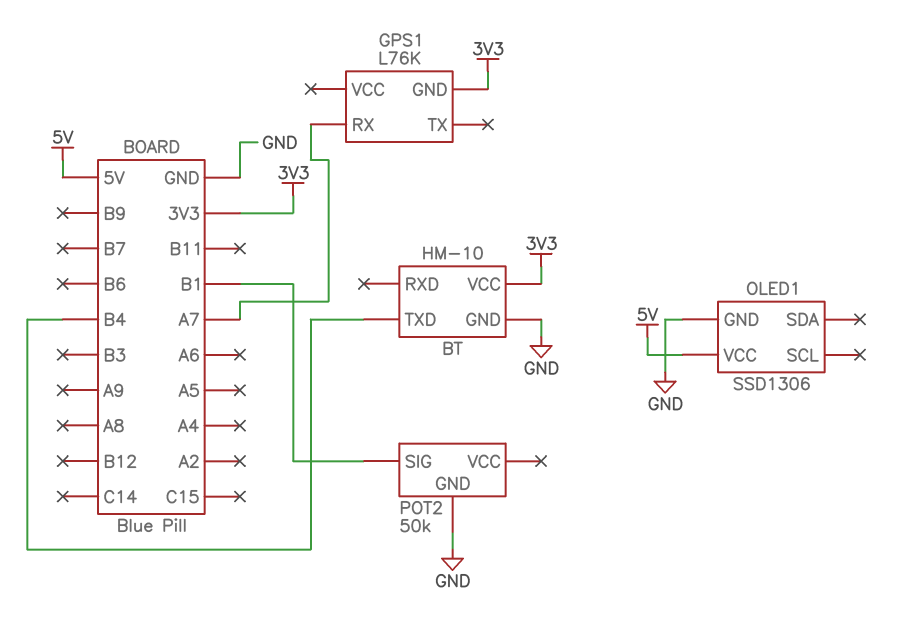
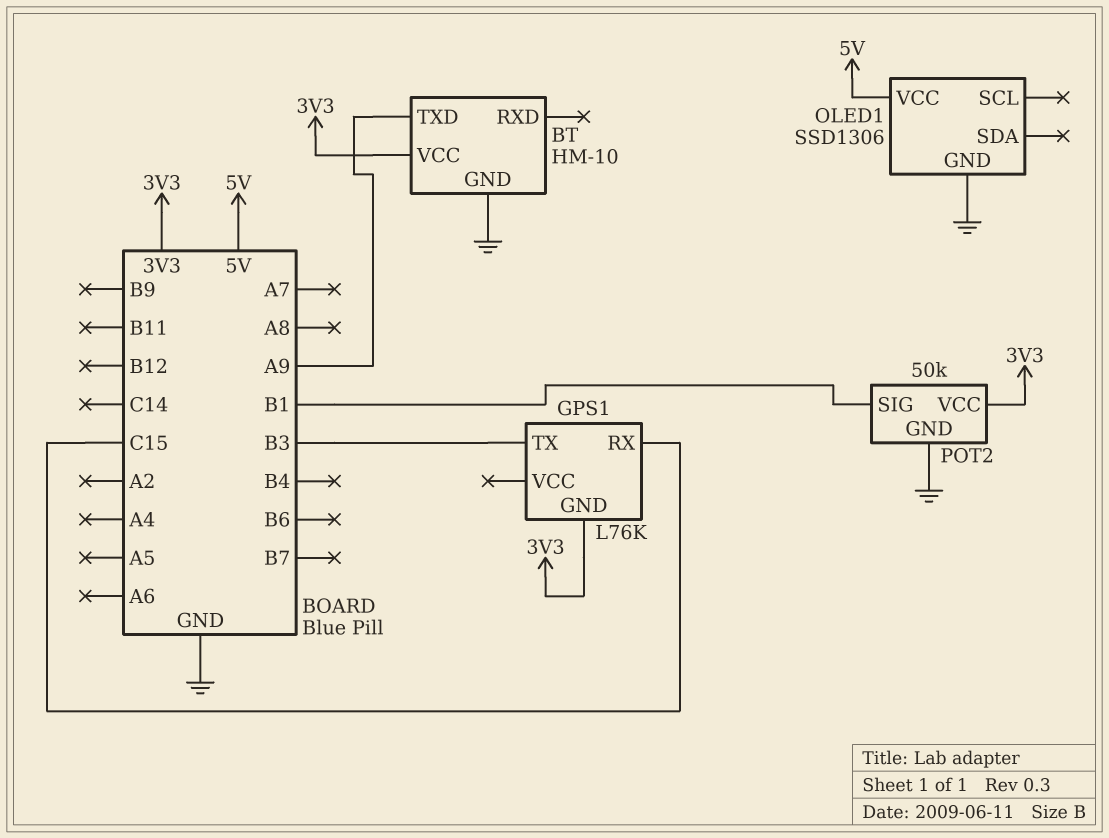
BT pin TXD: B4 -> A9
GPS1 pin RX: A7 -> C15
GPS1 pin TX: none -> B3
POT2 pin VCC: none -> 3V3

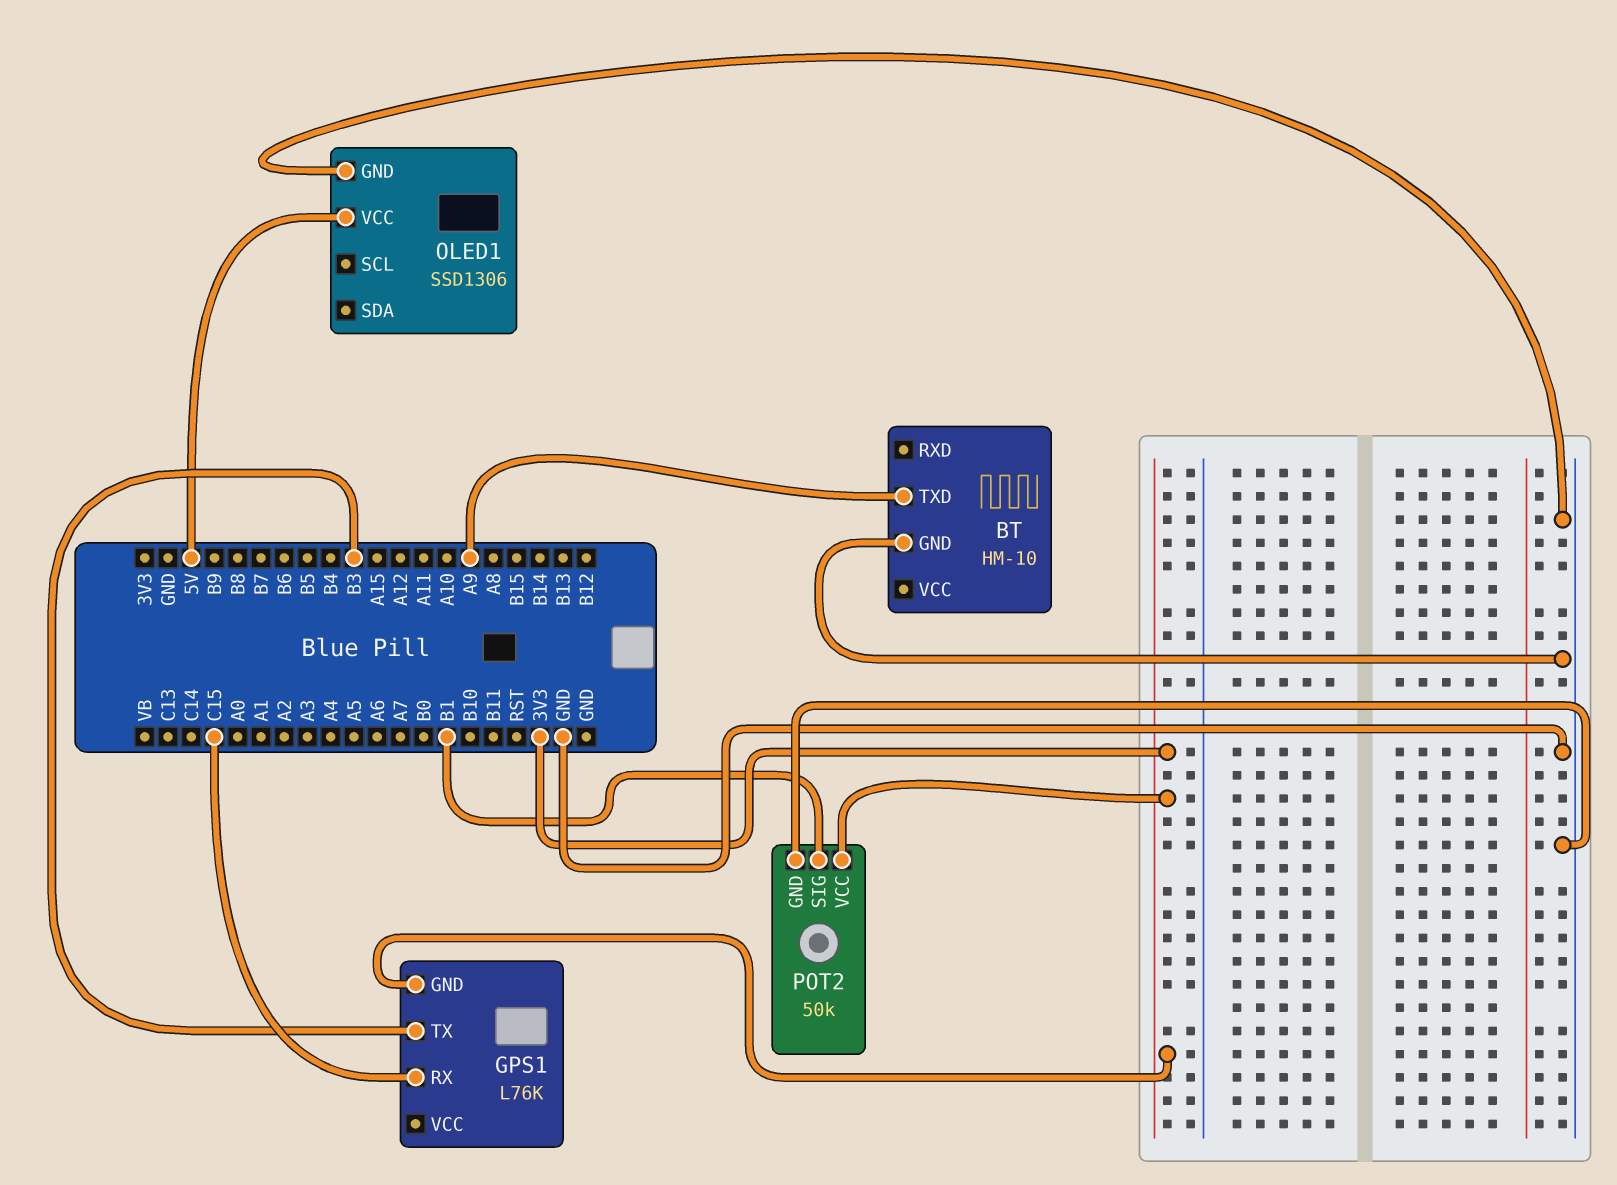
BT pin VCC: 3V3 -> none

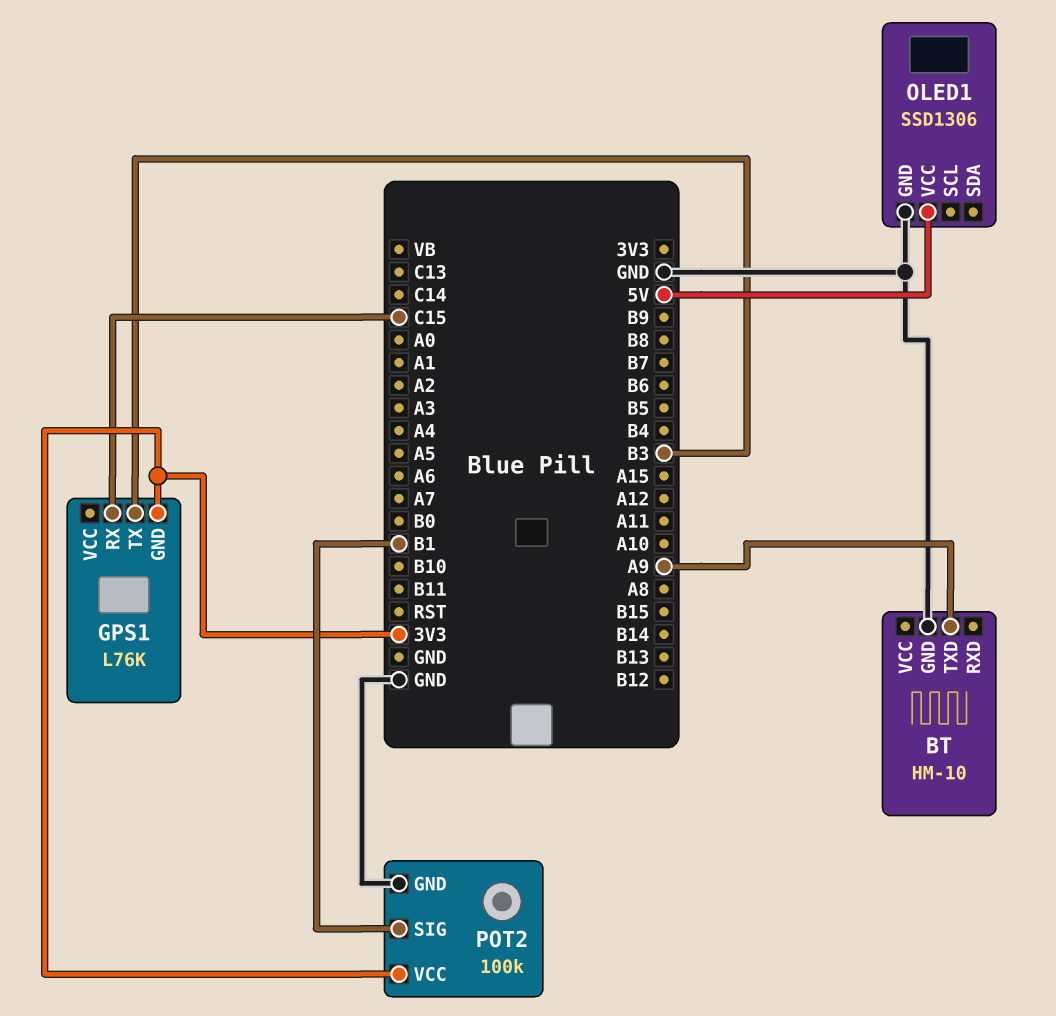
POT2: 50k -> 100k

